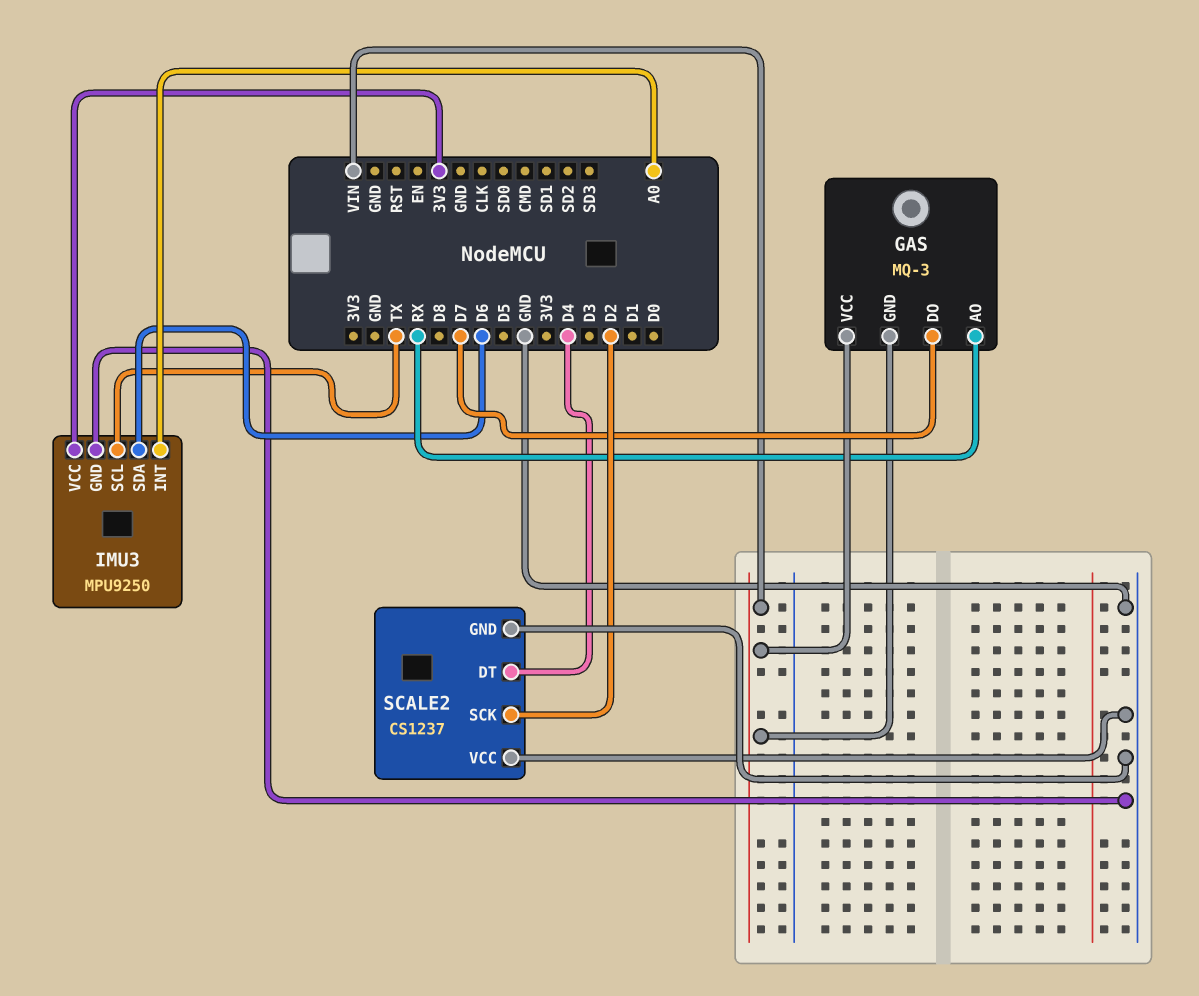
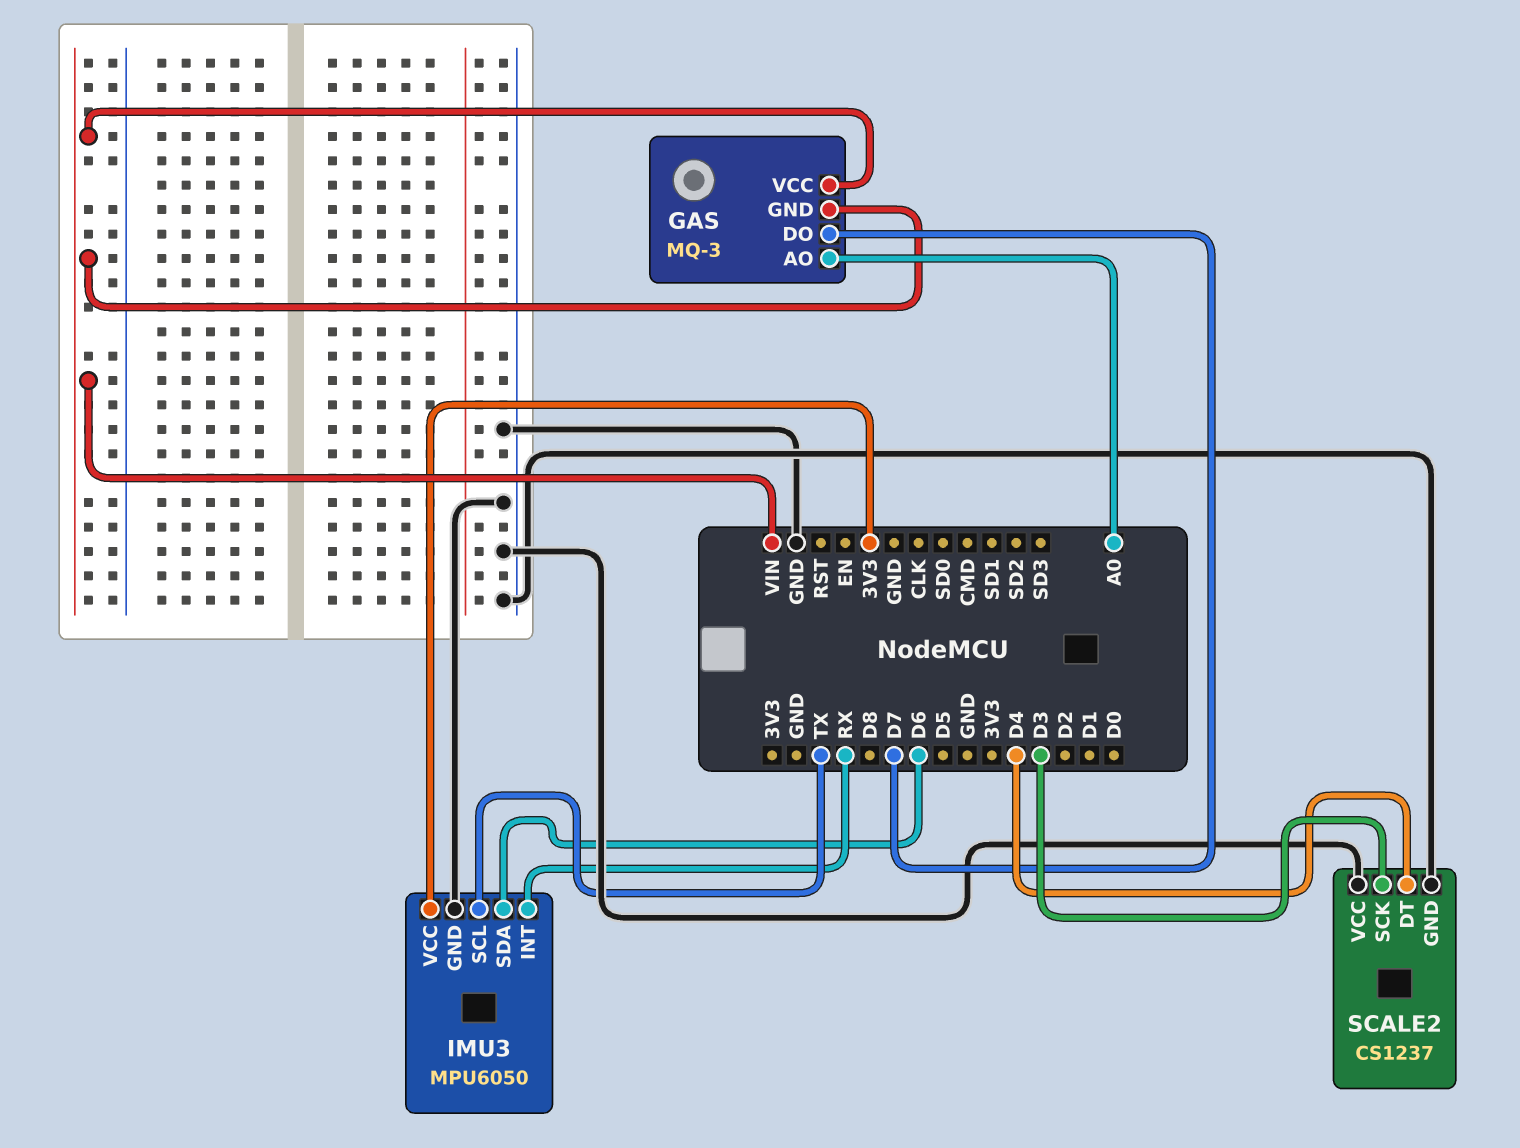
GAS pin AO: RX -> A0
IMU3: MPU9250 -> MPU6050
IMU3 pin INT: A0 -> RX
SCALE2 pin SCK: D2 -> D3

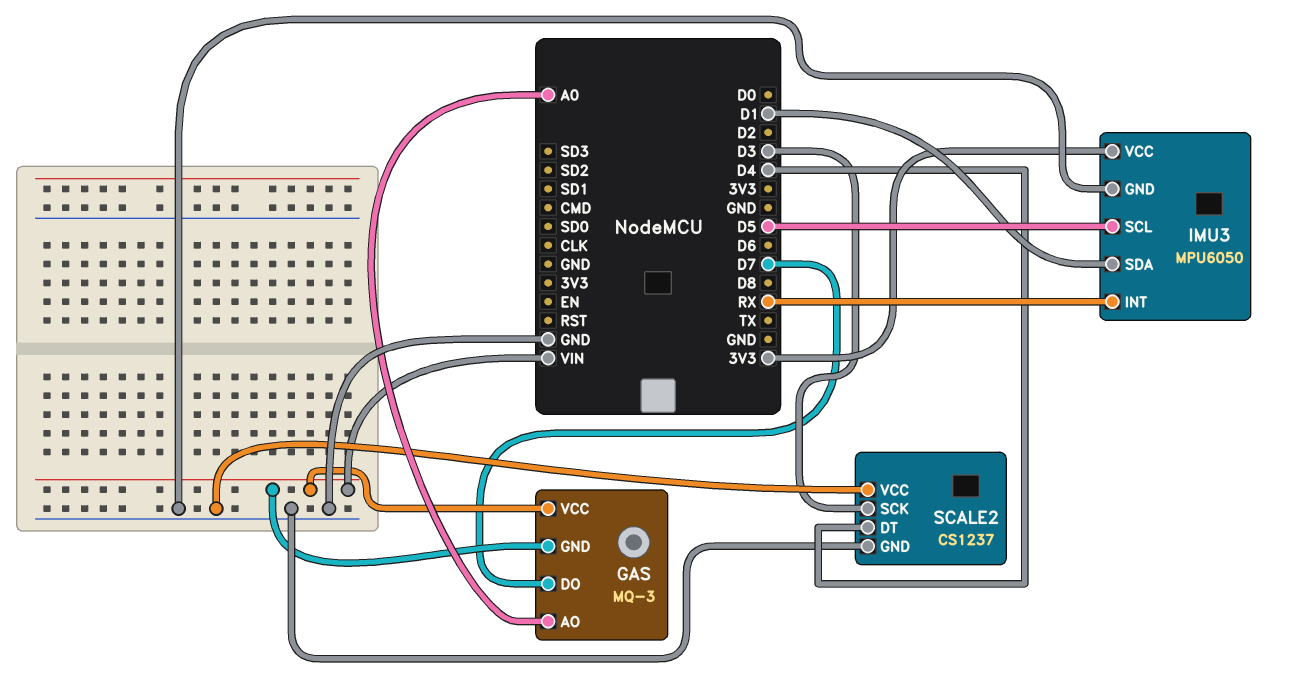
IMU3 pin SCL: TX -> D5
IMU3 pin SDA: D6 -> D1

